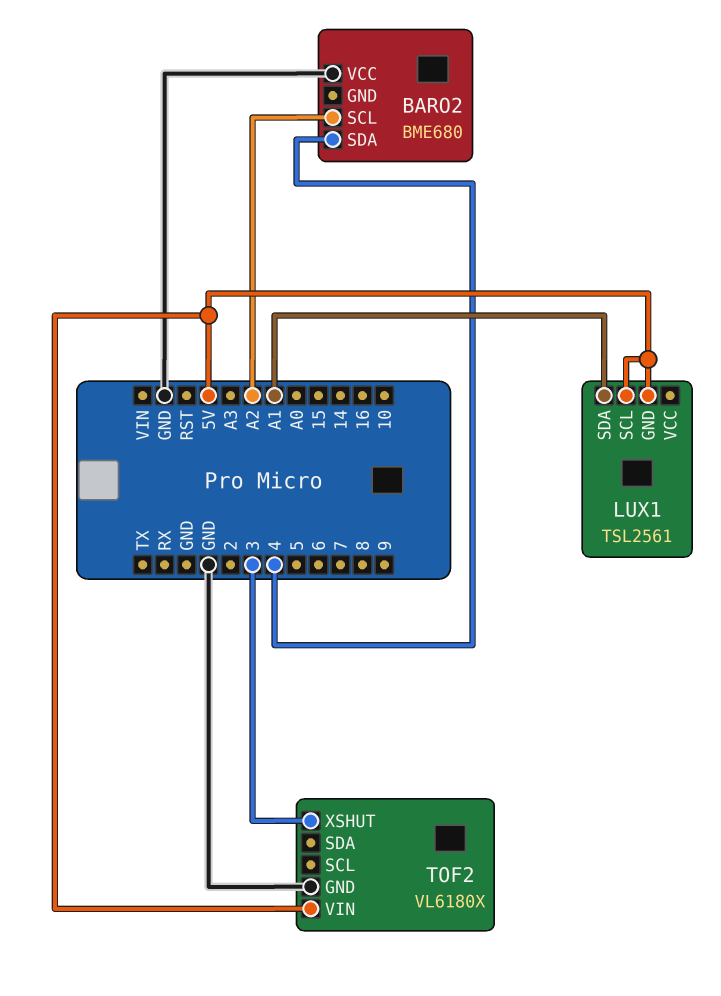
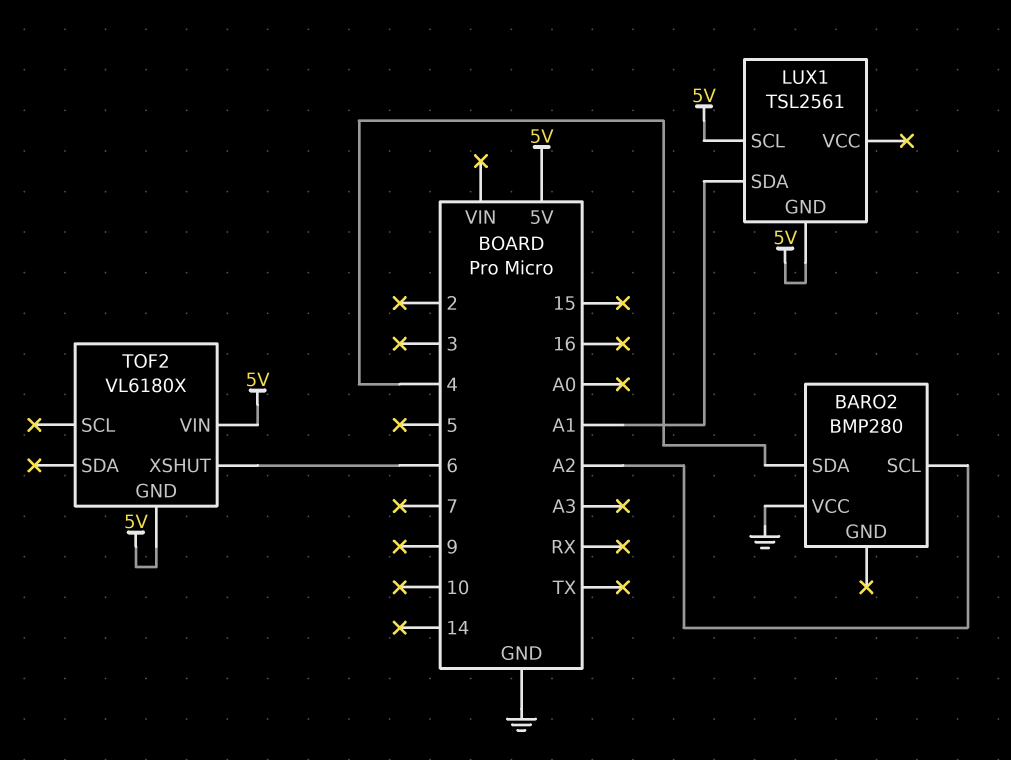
BARO2: BME680 -> BMP280
TOF2 pin GND: GND -> 5V
TOF2 pin XSHUT: 3 -> 6

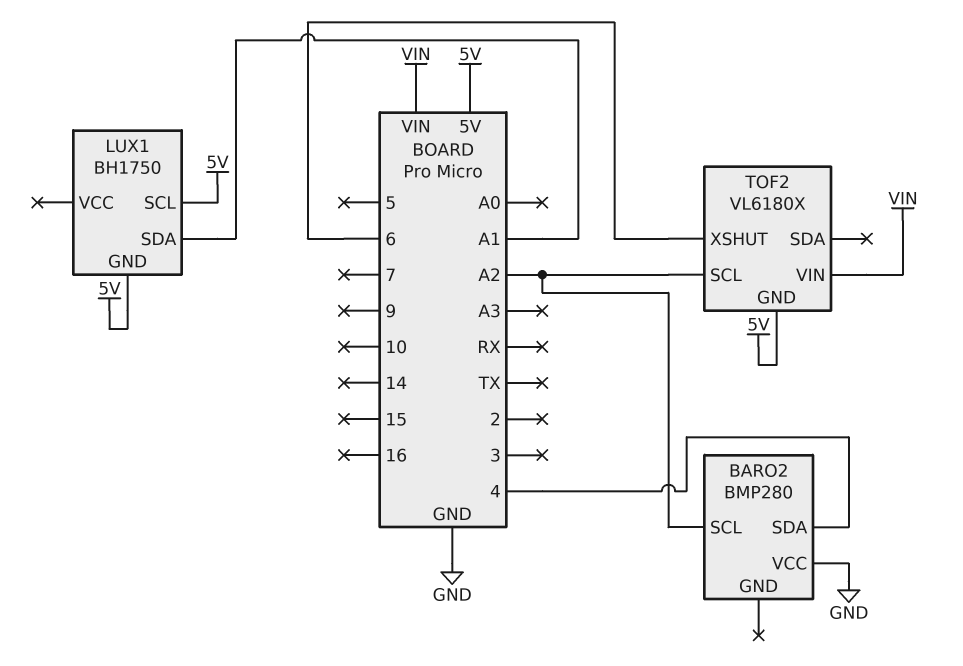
LUX1: TSL2561 -> BH1750
TOF2 pin SCL: none -> A2
TOF2 pin VIN: 5V -> VIN

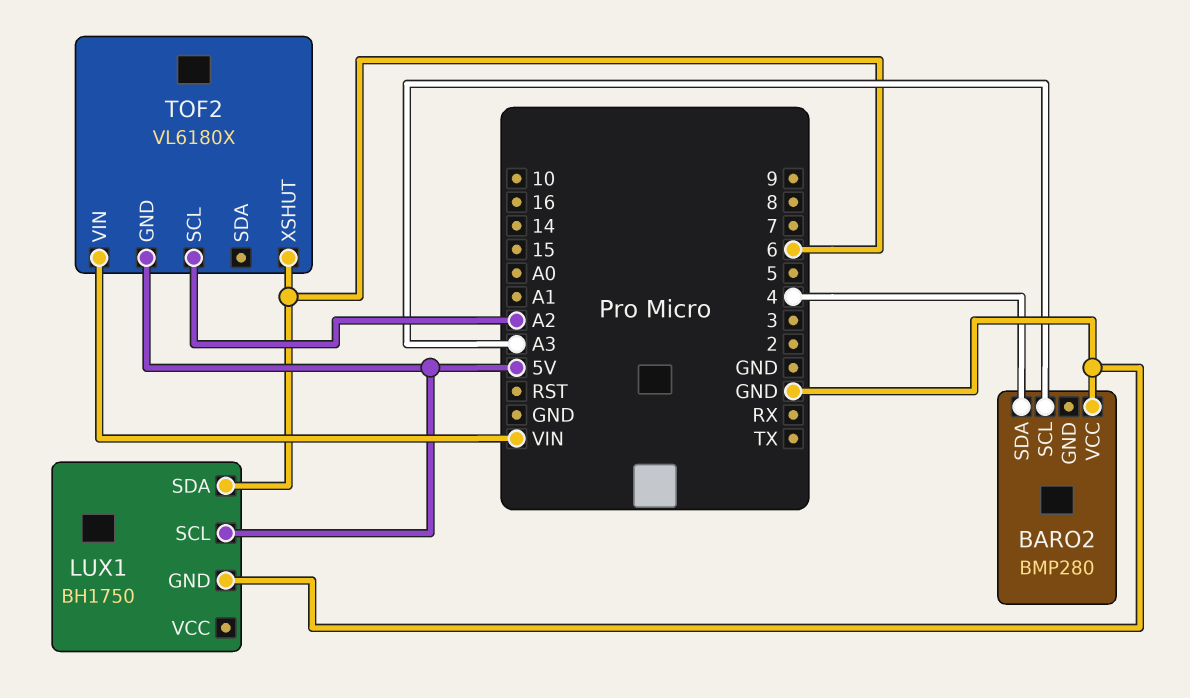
BARO2 pin SCL: A2 -> A3
LUX1 pin GND: 5V -> GND
LUX1 pin SDA: A1 -> 6

